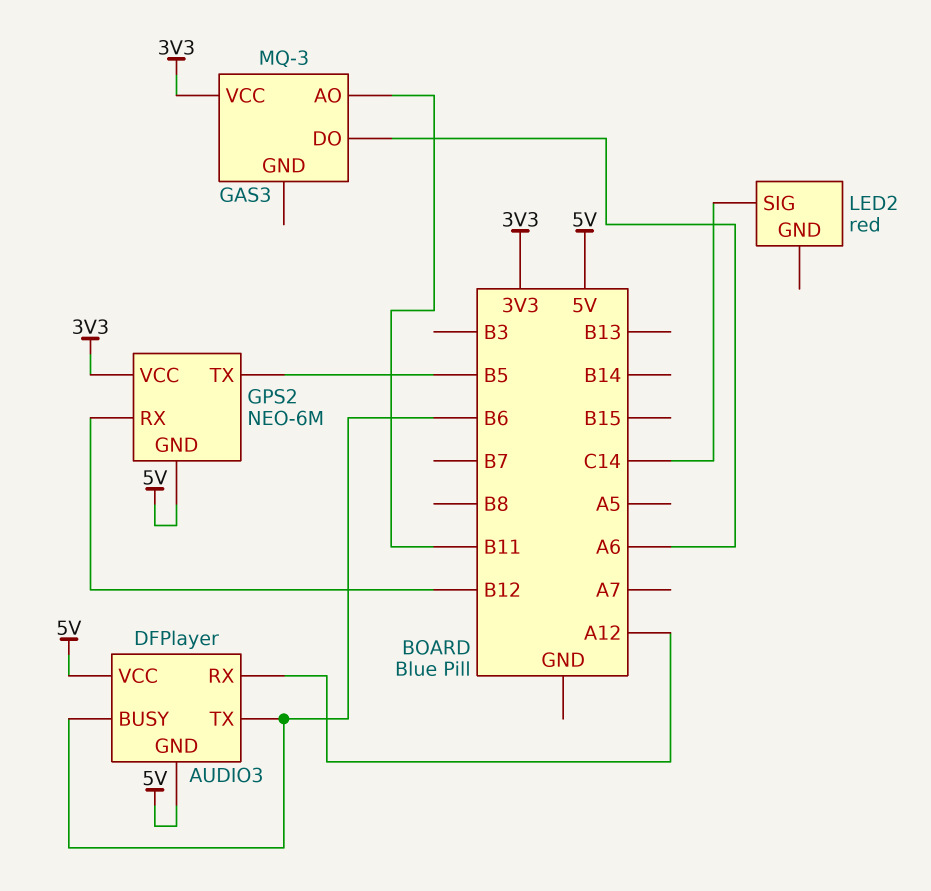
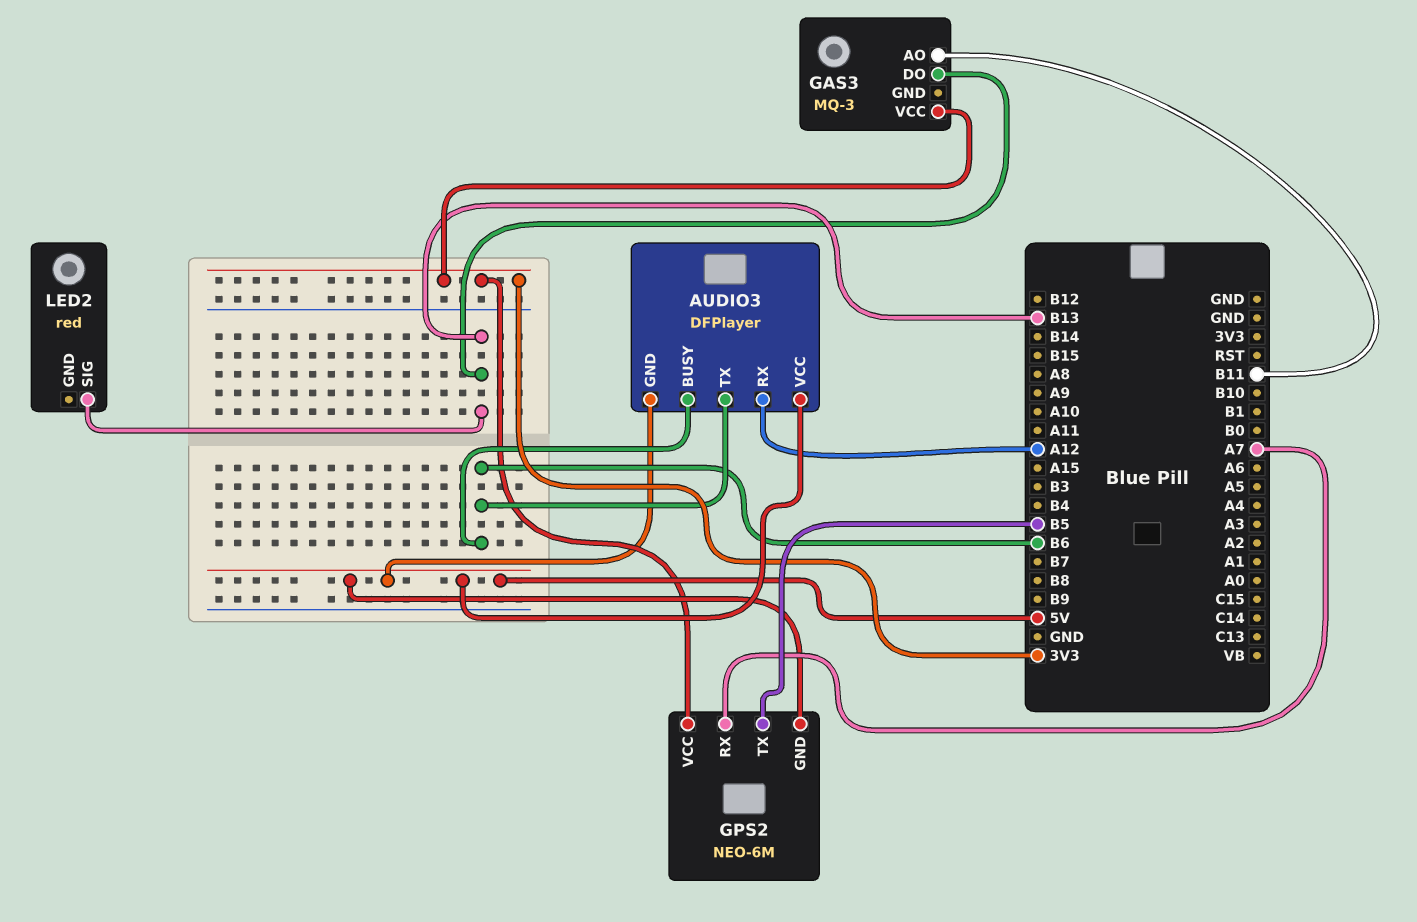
GAS3 pin DO: A6 -> B13
GPS2 pin RX: B12 -> A7
LED2 pin SIG: C14 -> B13

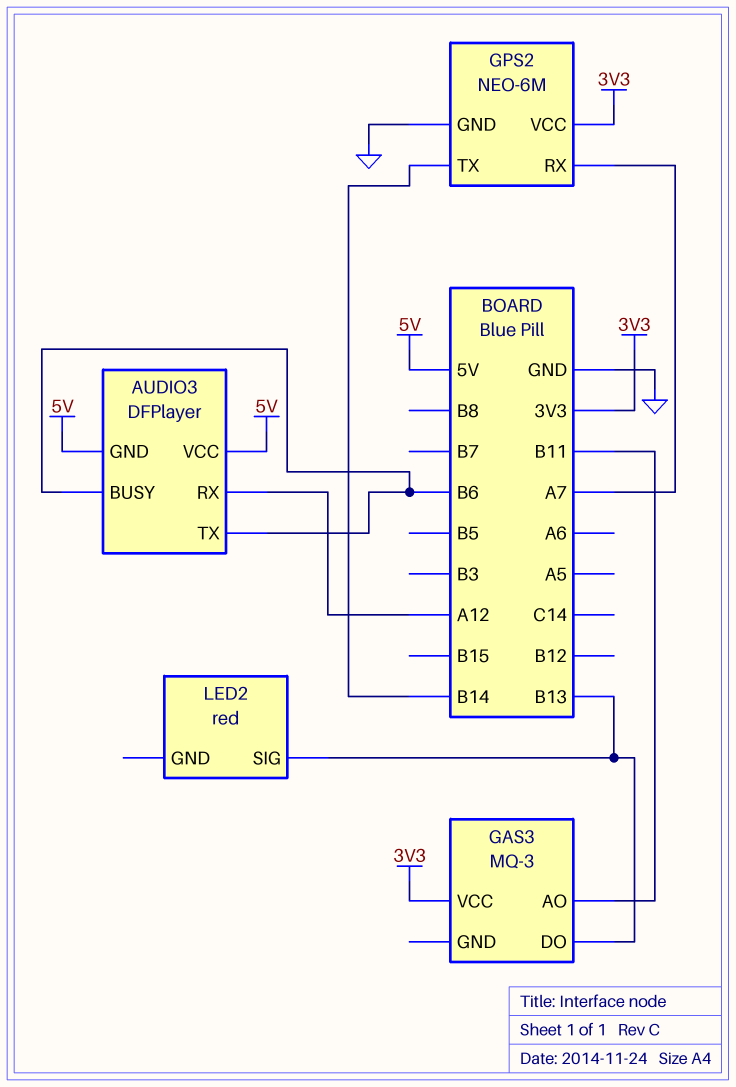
GPS2 pin GND: 5V -> GND
GPS2 pin TX: B5 -> B14

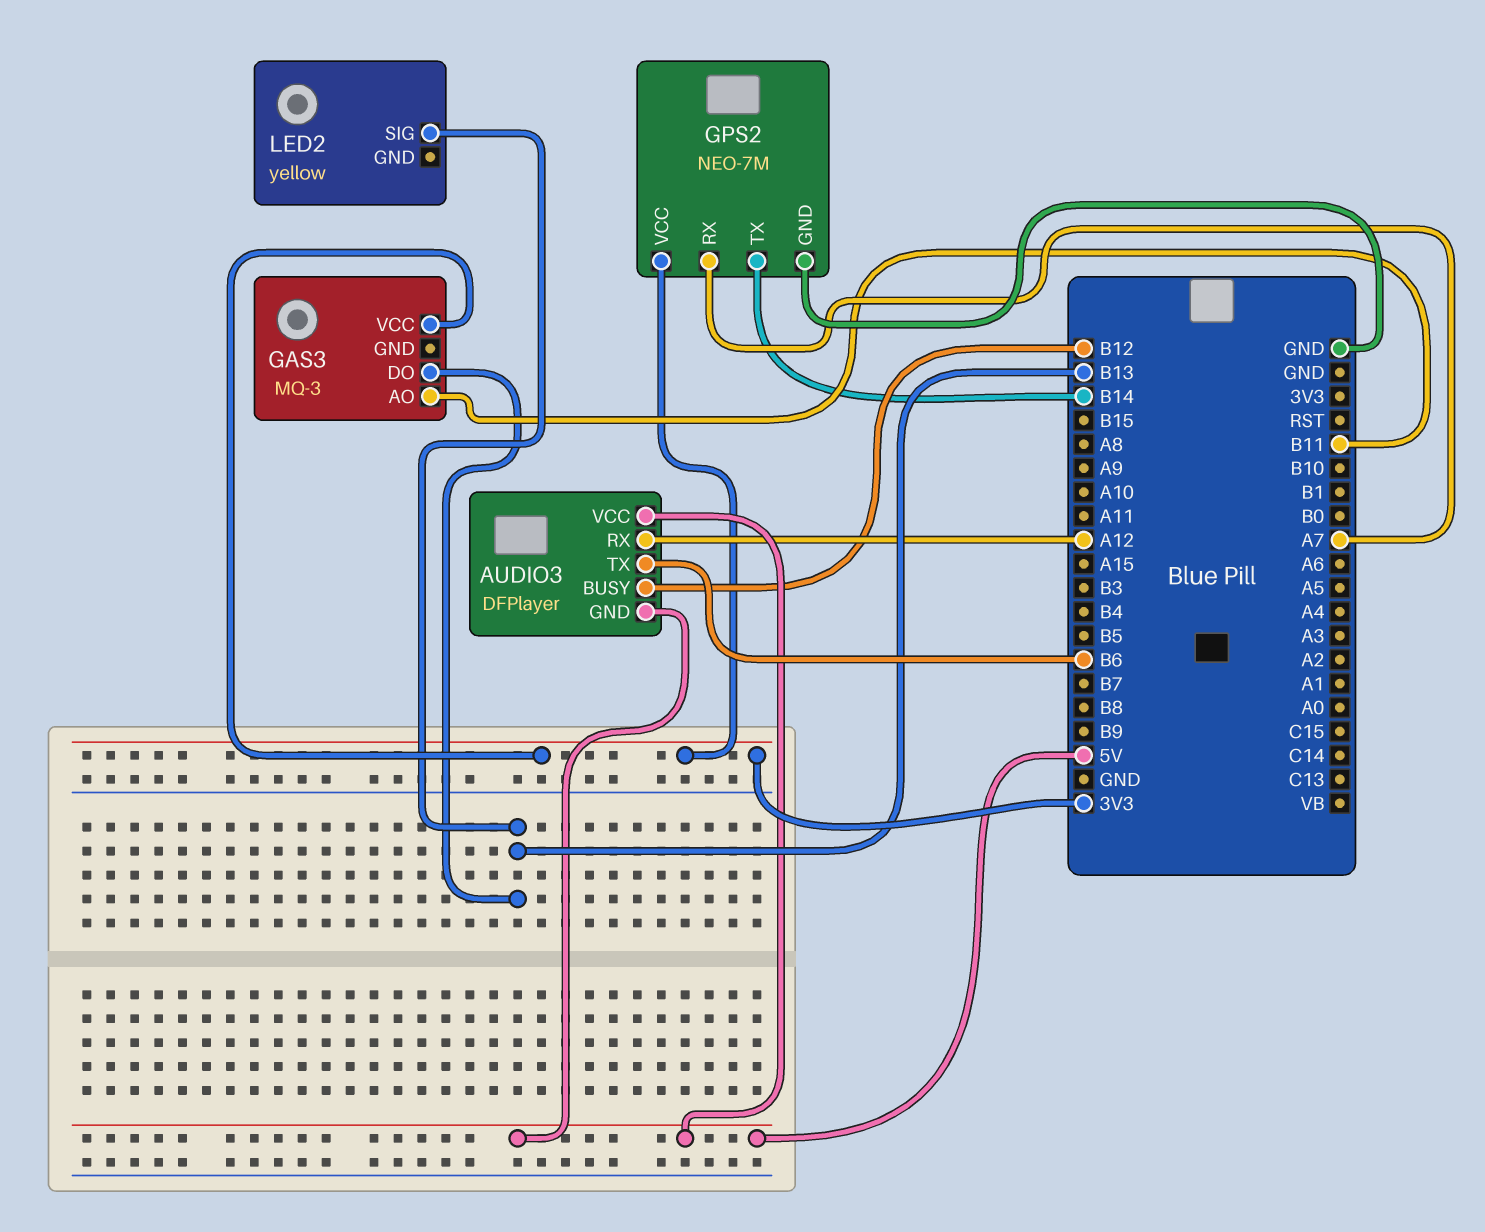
AUDIO3 pin BUSY: B6 -> B12
GPS2: NEO-6M -> NEO-7M
LED2: red -> yellow

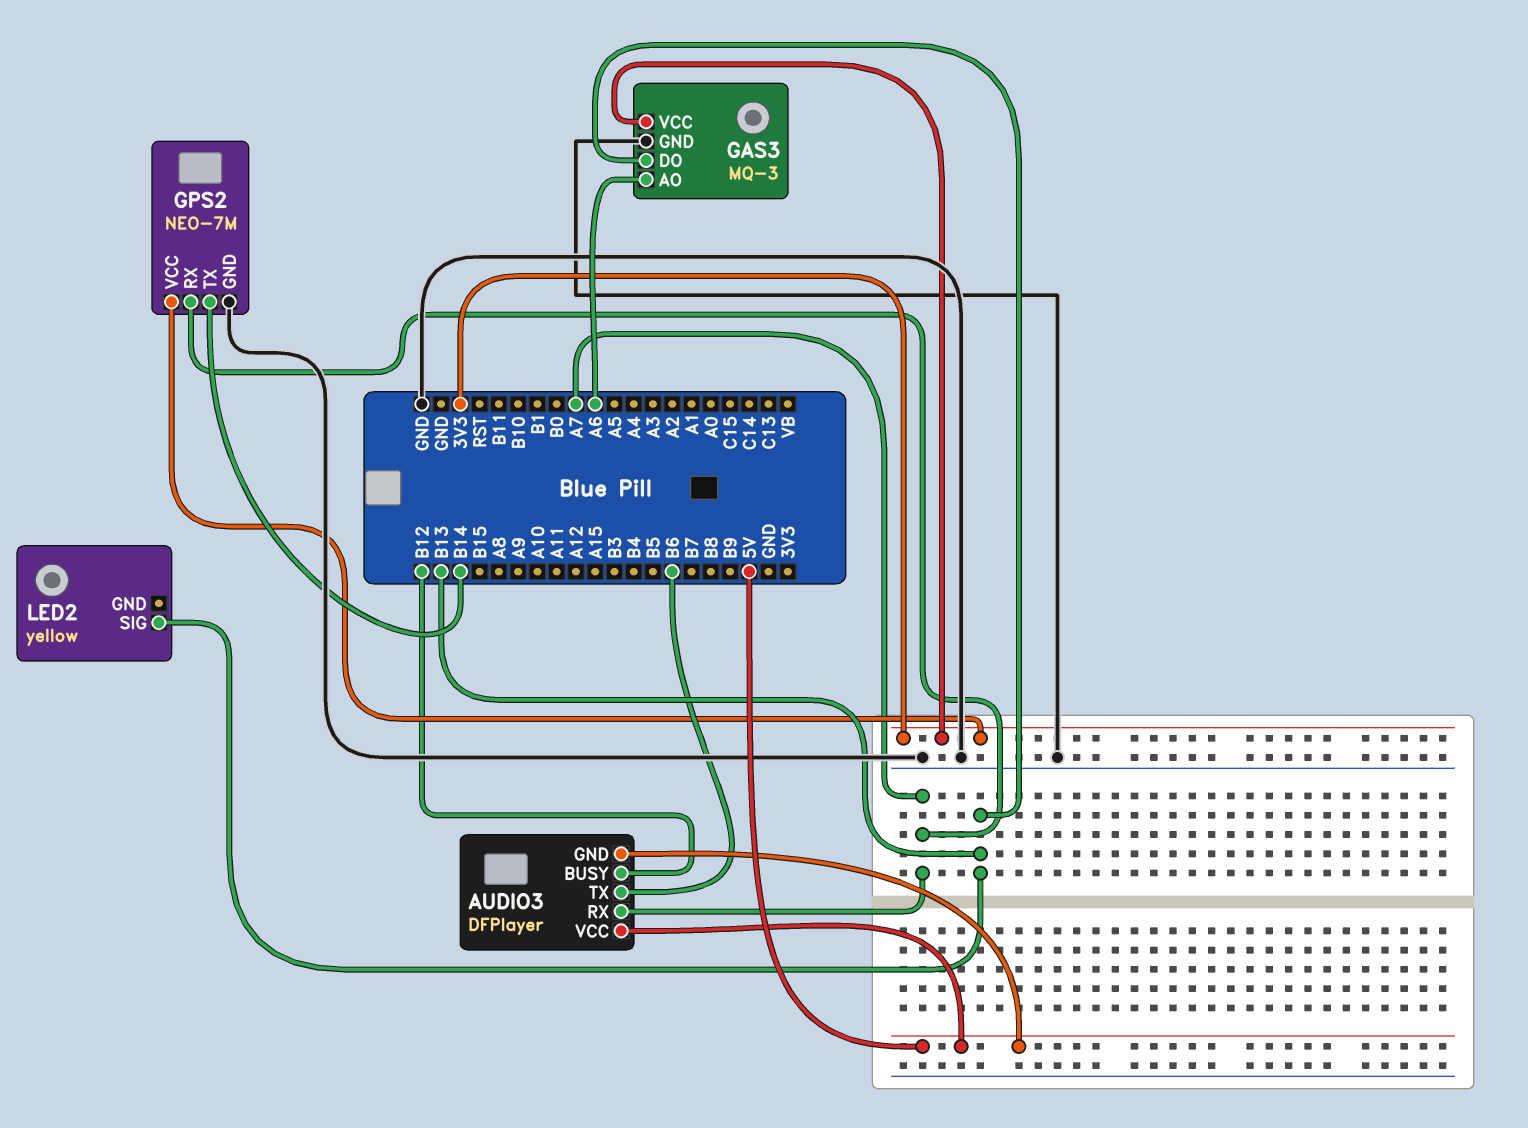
AUDIO3 pin RX: A12 -> A7
GAS3 pin AO: B11 -> A6
GAS3 pin GND: none -> GND

